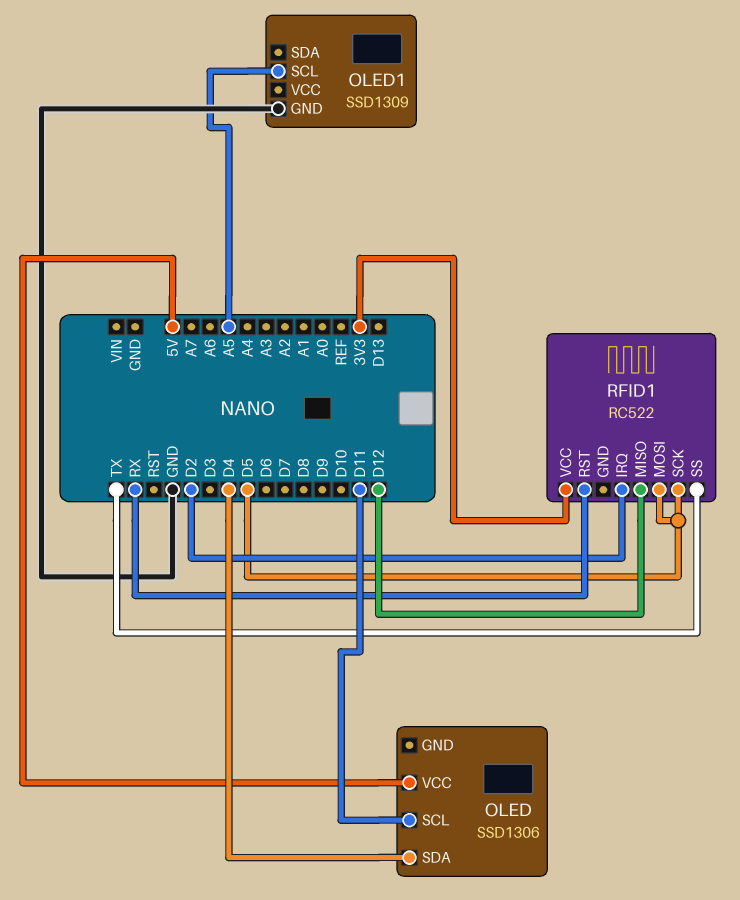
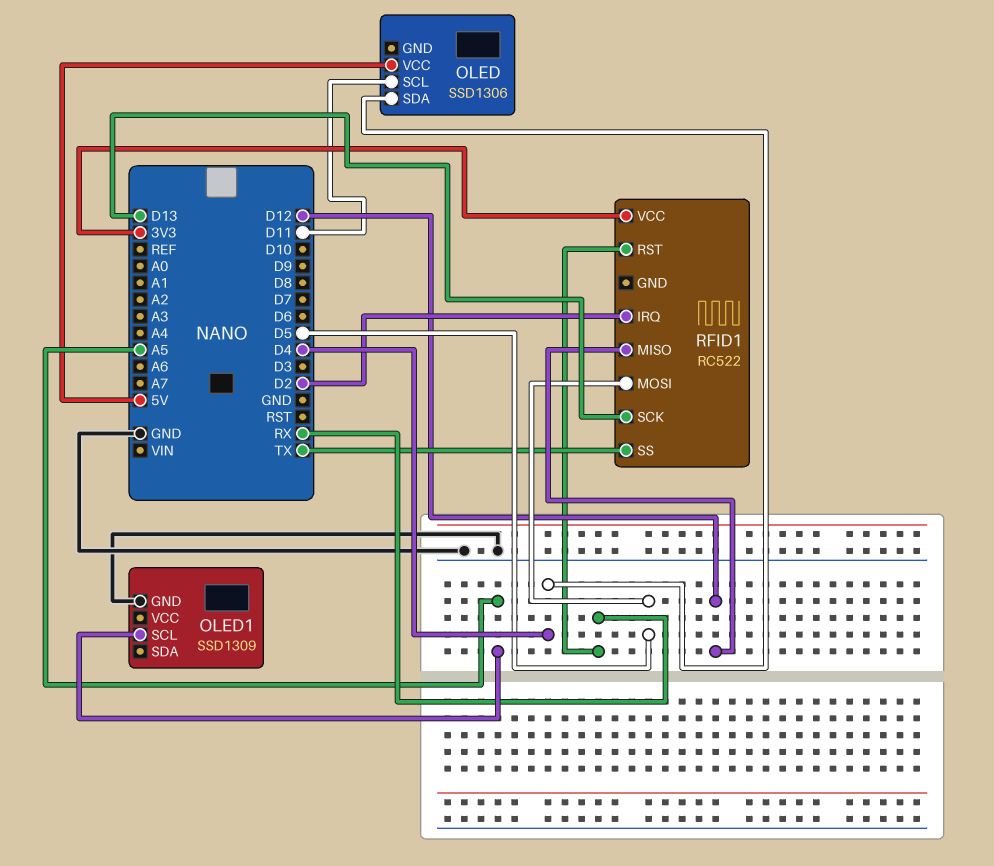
RFID1 pin SCK: D5 -> D13

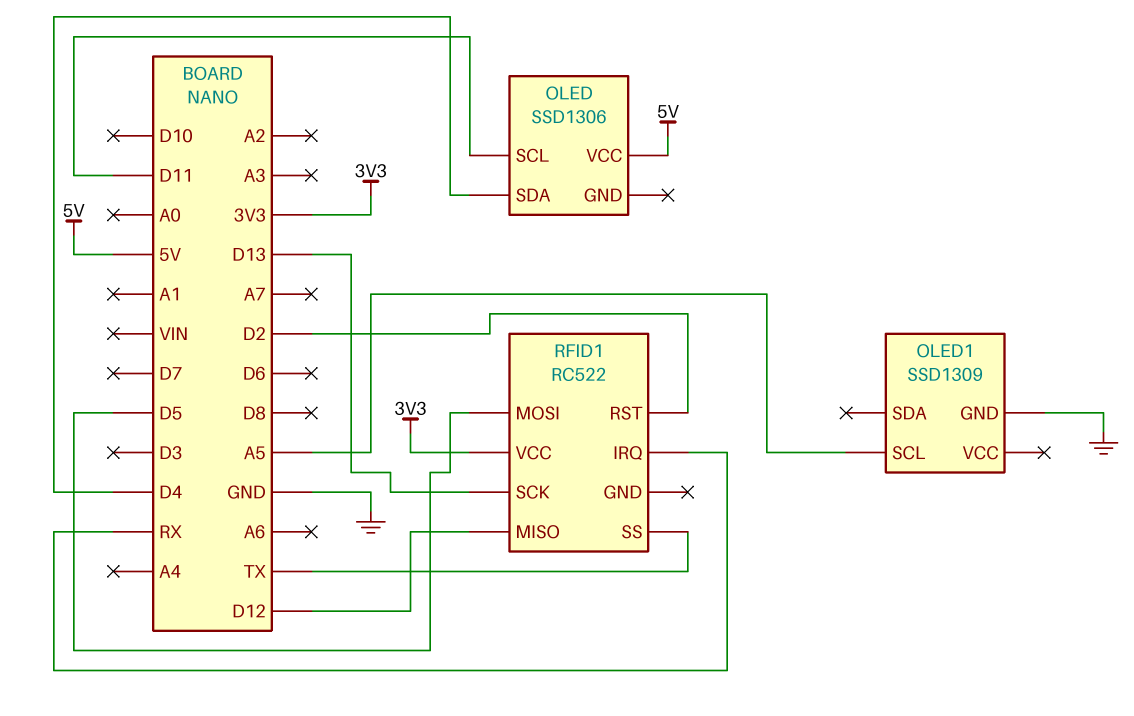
RFID1 pin IRQ: D2 -> RX
RFID1 pin RST: RX -> D2

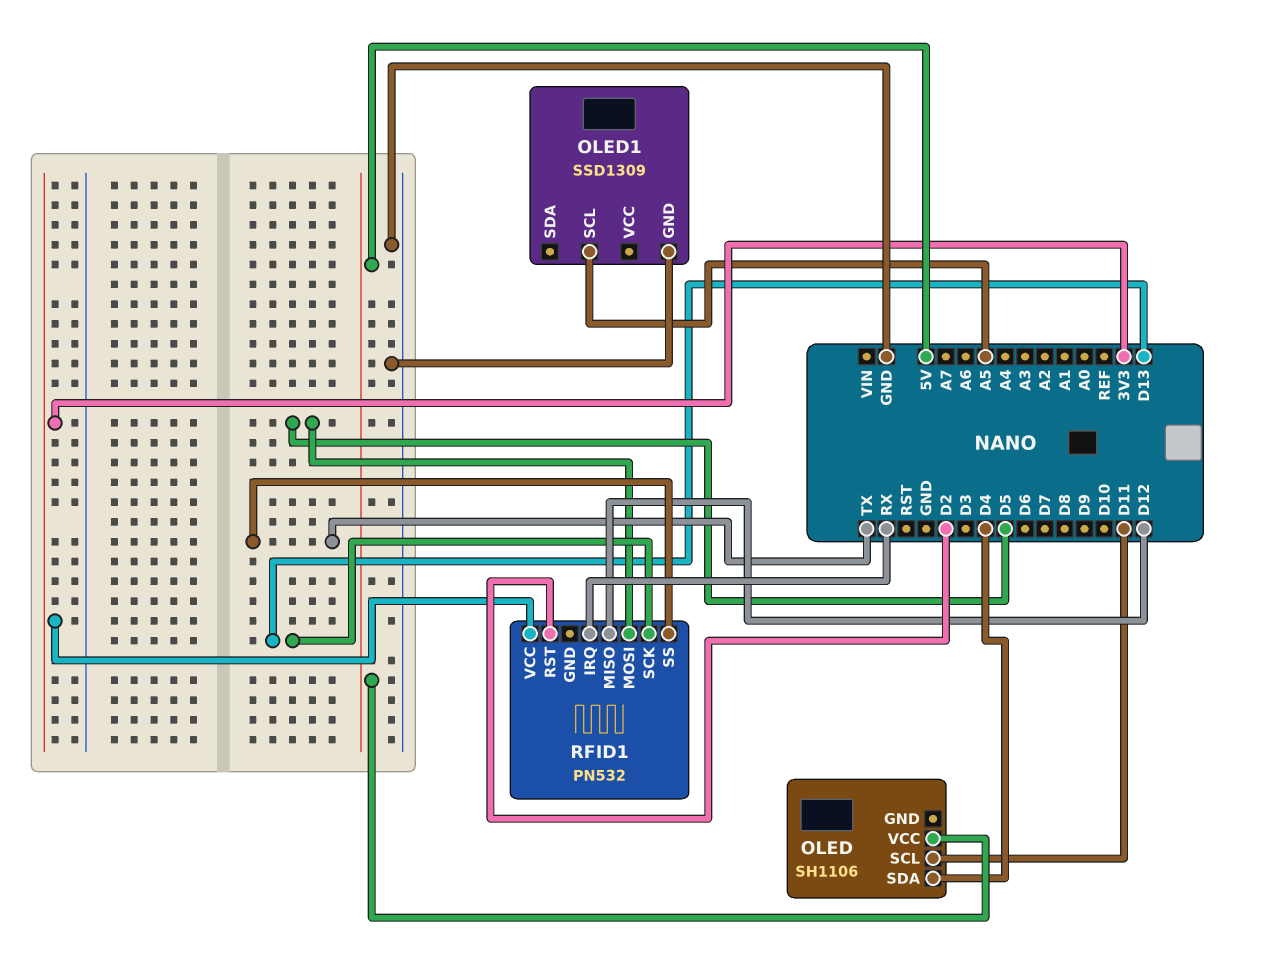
OLED: SSD1306 -> SH1106
RFID1: RC522 -> PN532

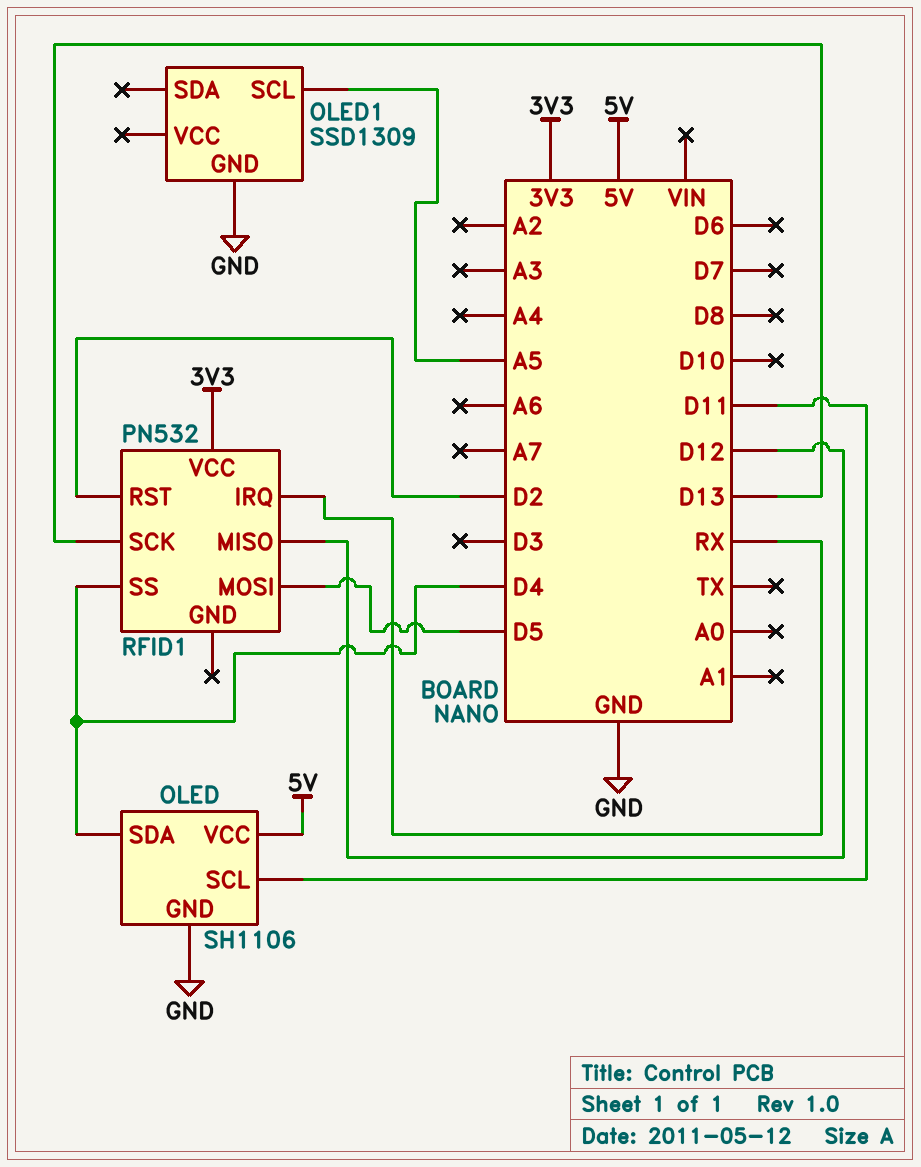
OLED pin GND: none -> GND
RFID1 pin SS: TX -> D4

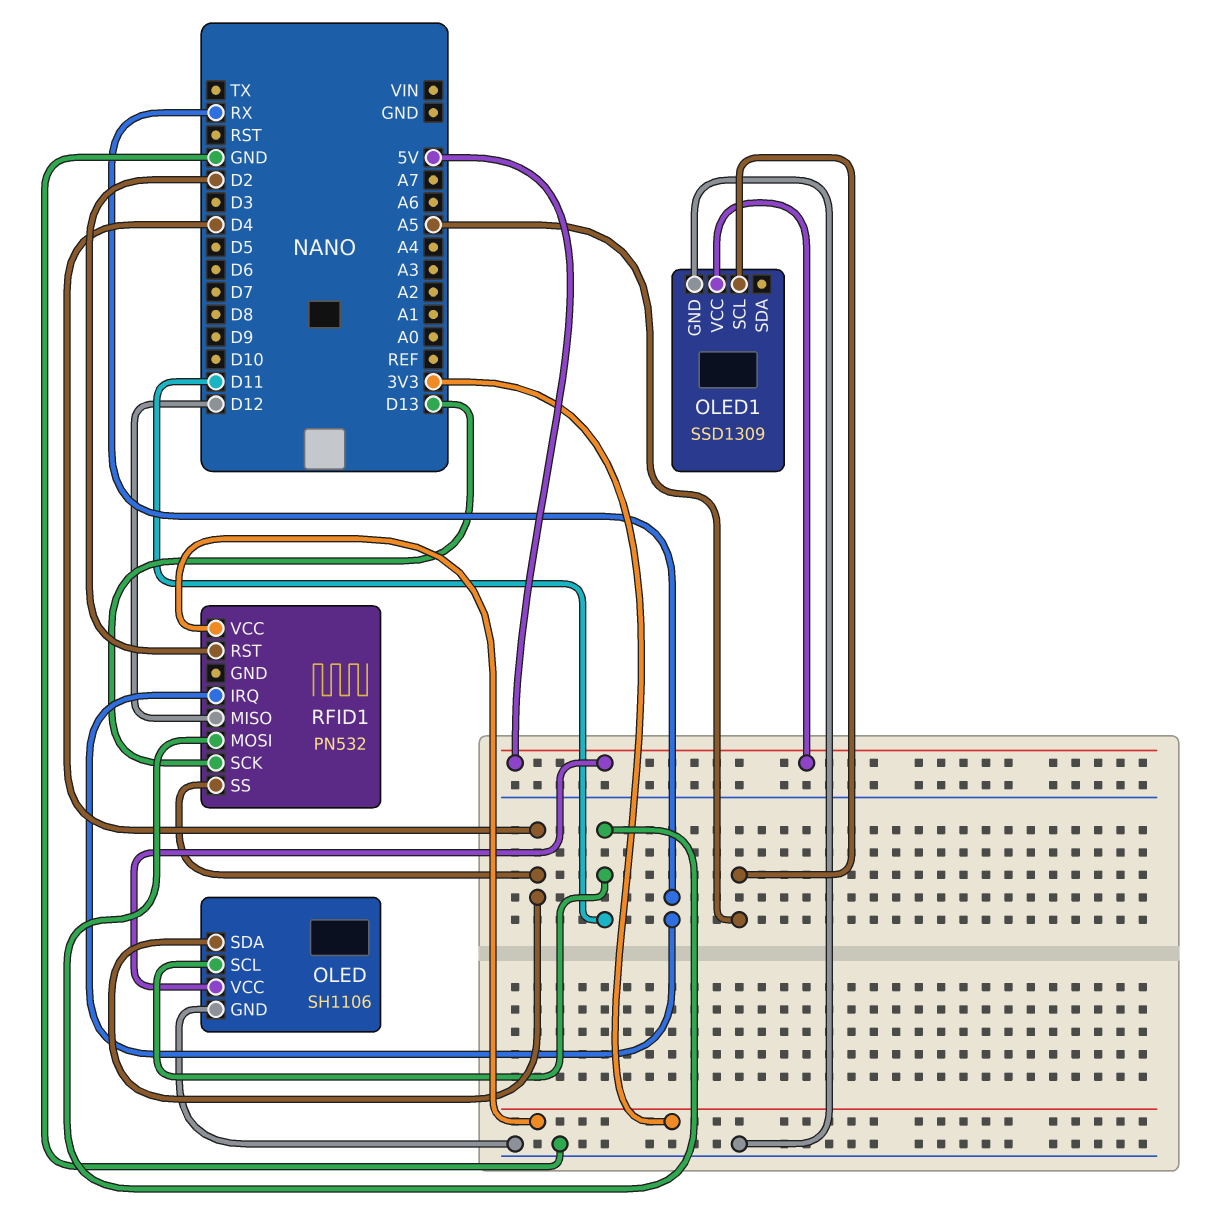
OLED1 pin VCC: none -> 5V
RFID1 pin MOSI: D5 -> D11

